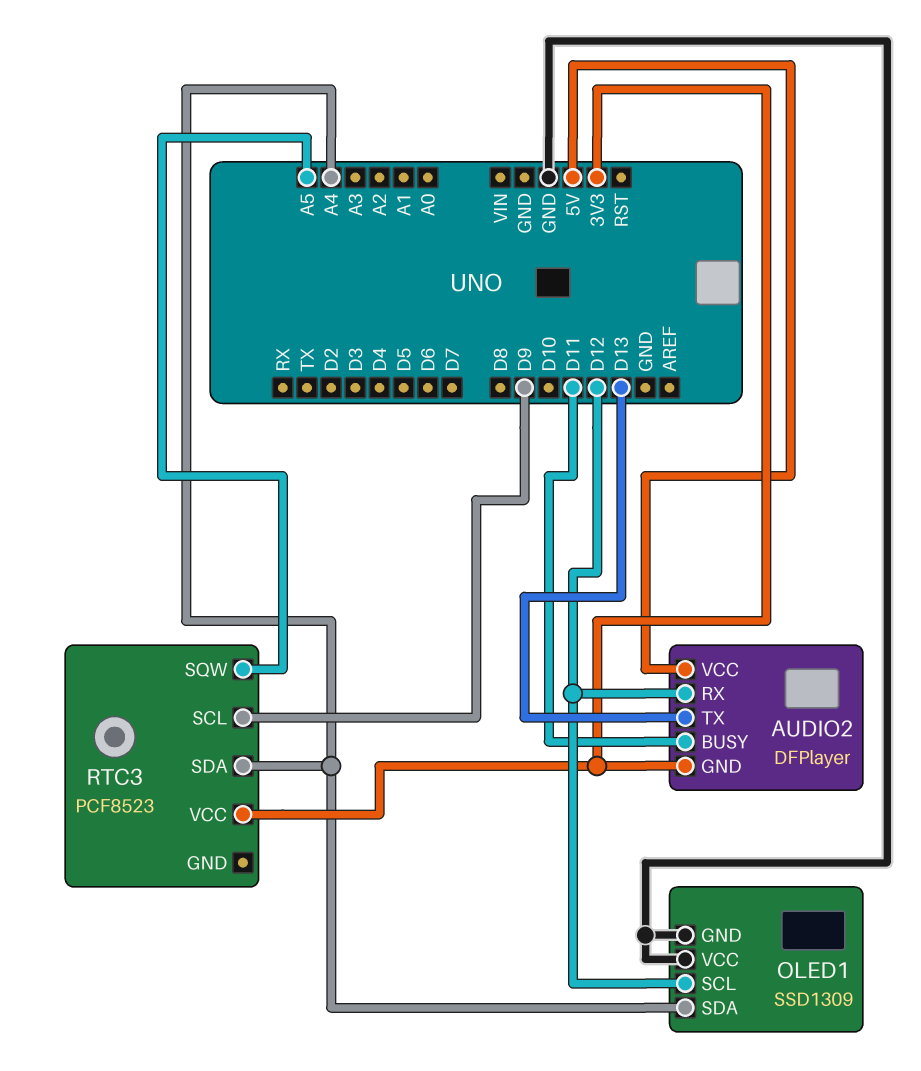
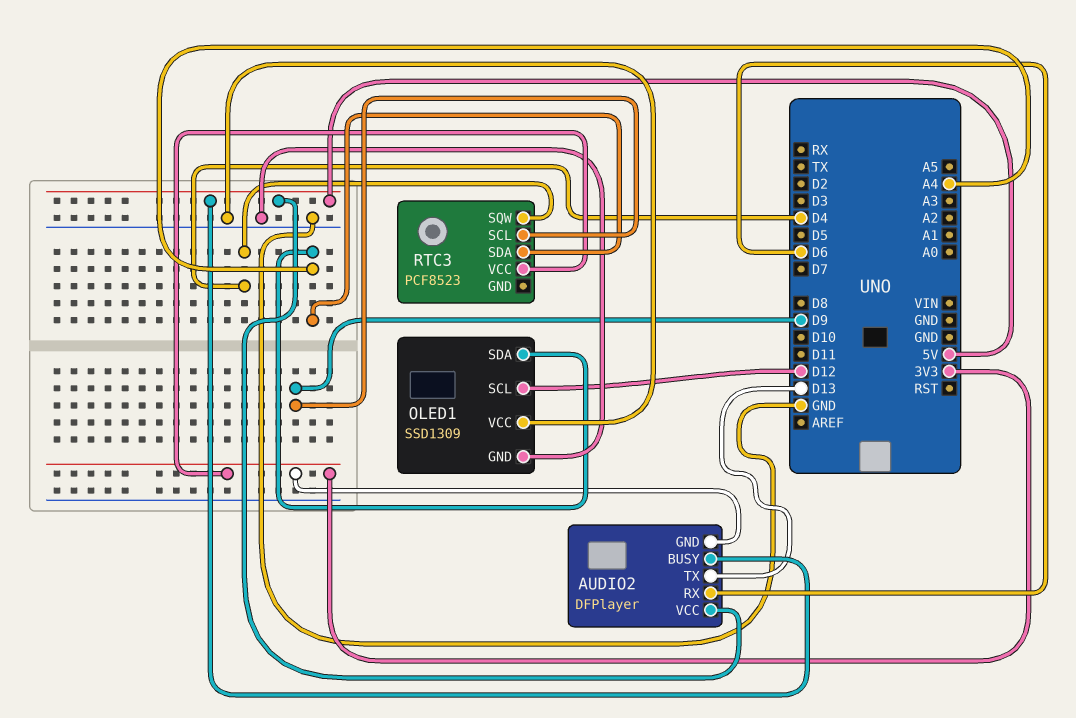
AUDIO2 pin BUSY: D11 -> 5V
AUDIO2 pin RX: D12 -> D6
RTC3 pin SQW: A5 -> D4

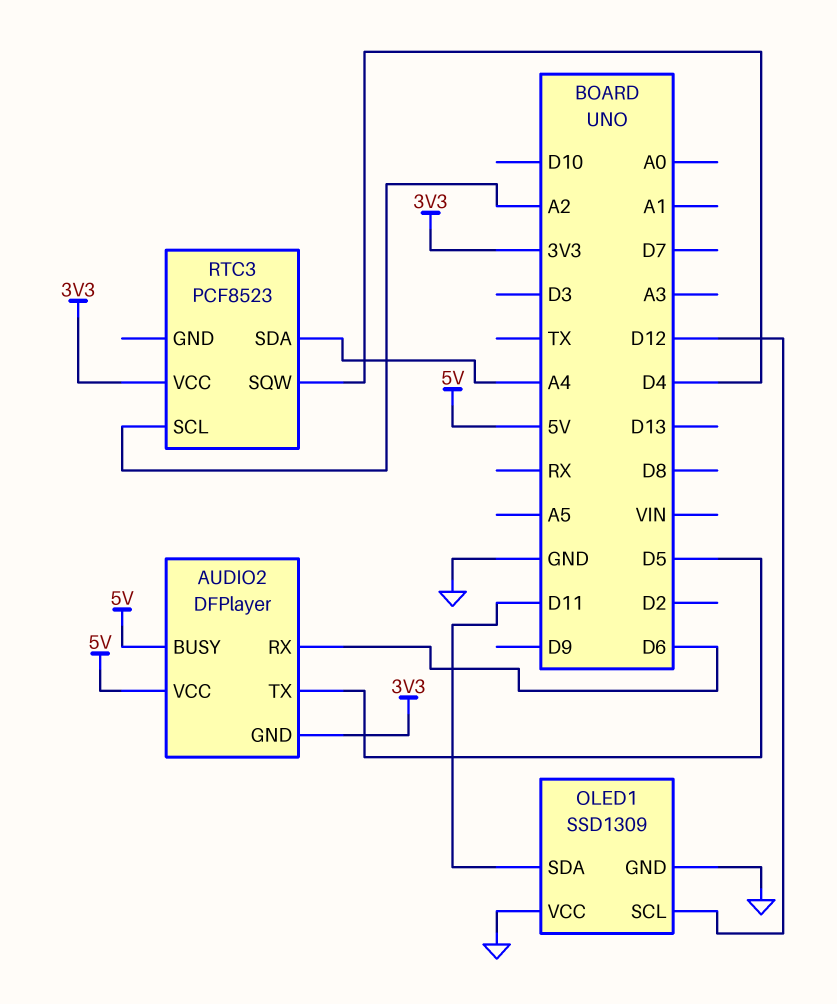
AUDIO2 pin TX: D13 -> D5
OLED1 pin SDA: A4 -> D11
RTC3 pin SCL: D9 -> A2

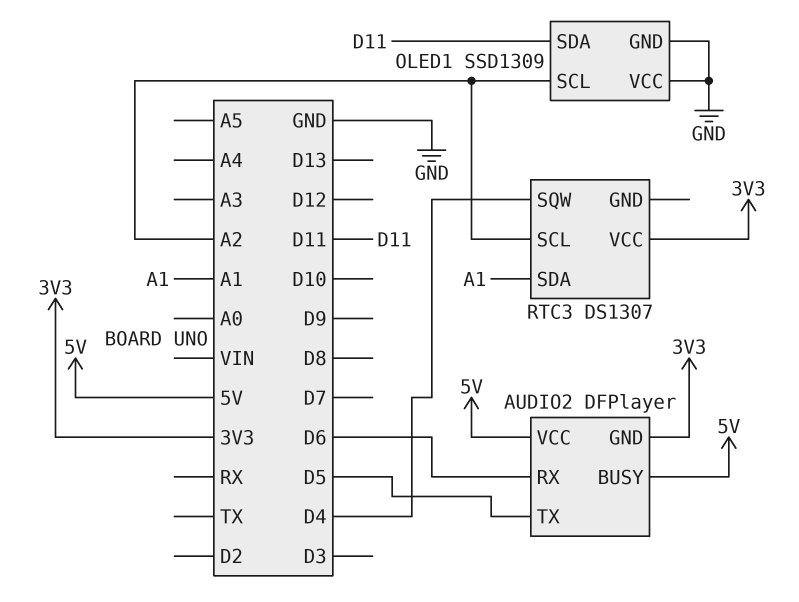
OLED1 pin SCL: D12 -> A2
RTC3: PCF8523 -> DS1307
RTC3 pin SDA: A4 -> A1

